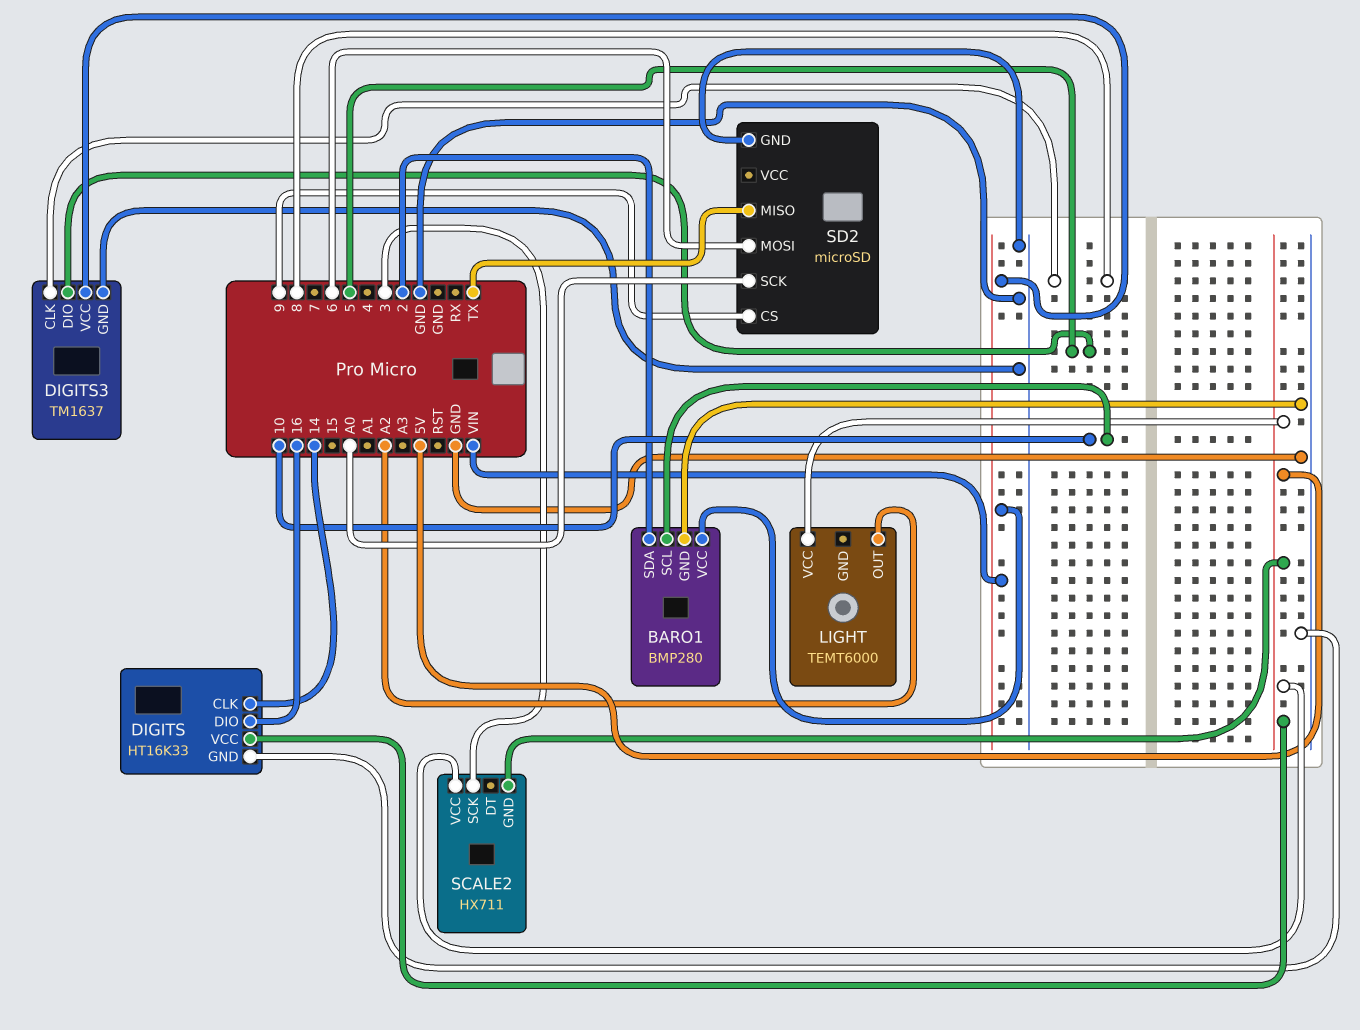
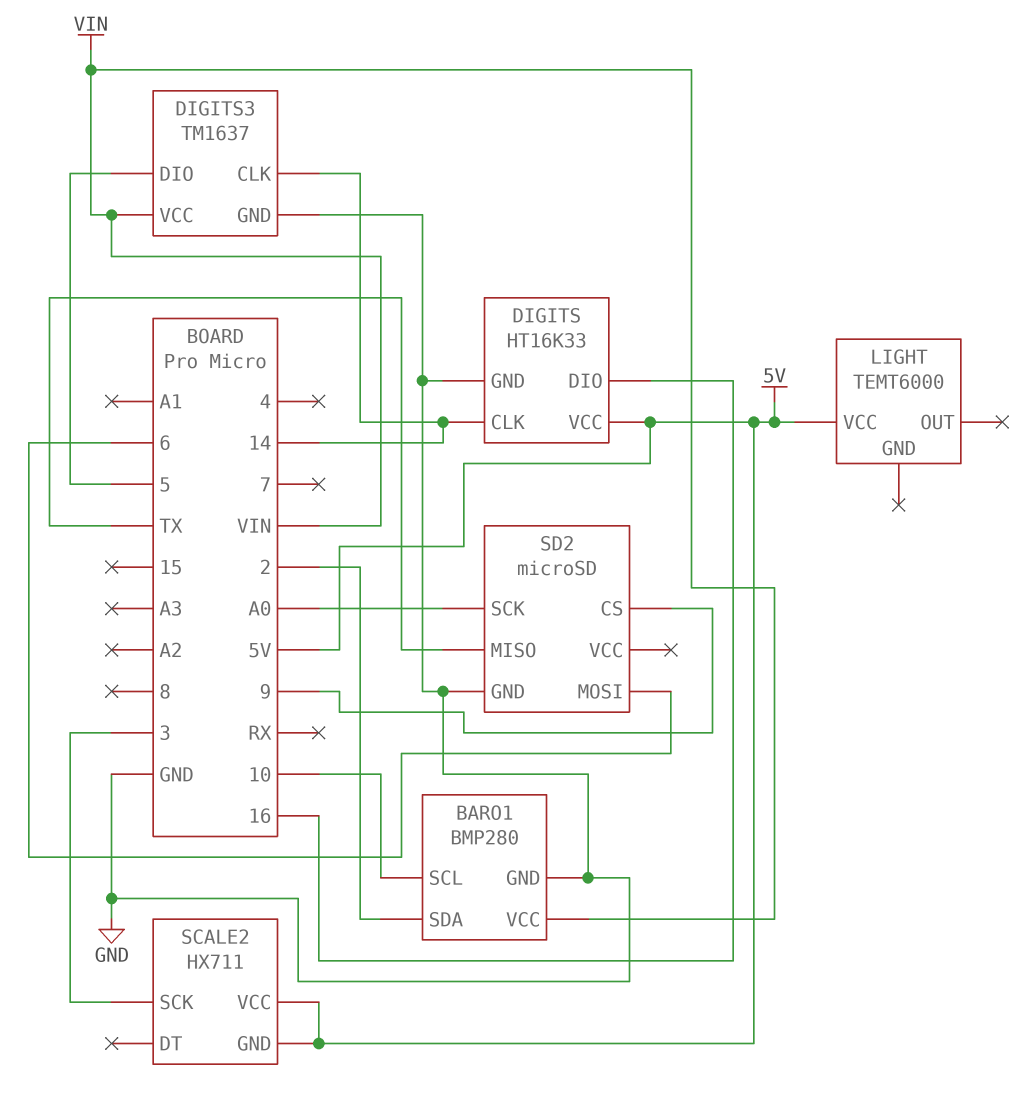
DIGITS3 pin CLK: 8 -> 14
LIGHT pin OUT: A2 -> none

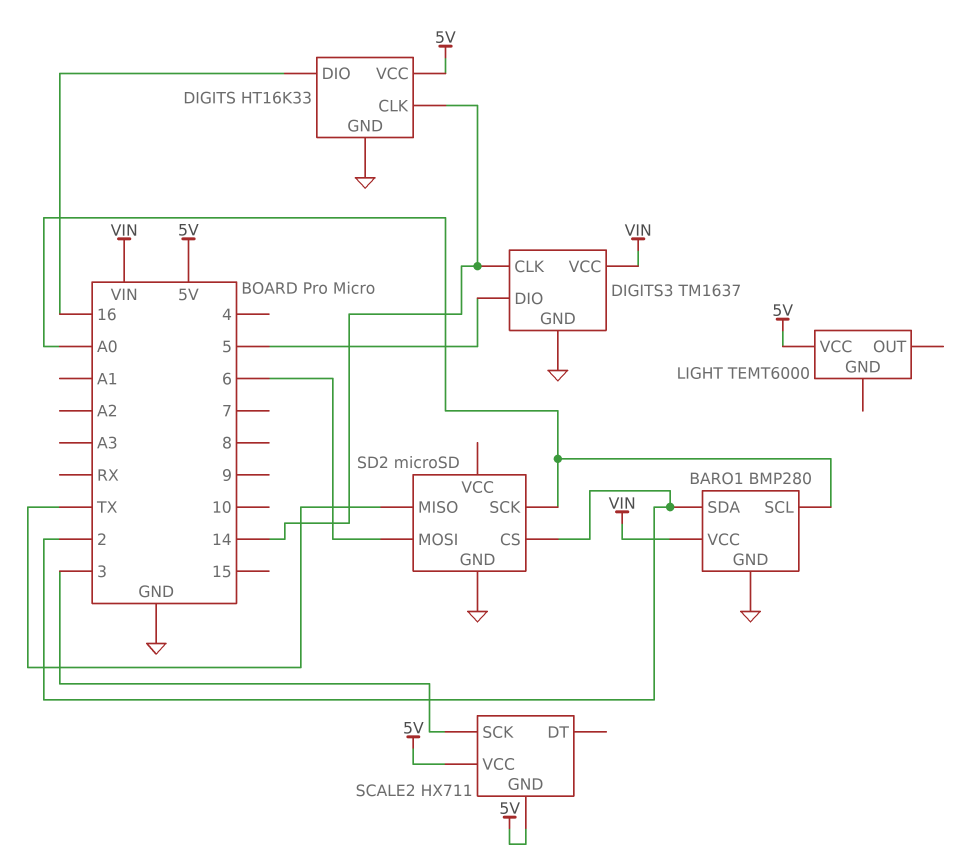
BARO1 pin SCL: 10 -> A0
SD2 pin CS: 9 -> 2

